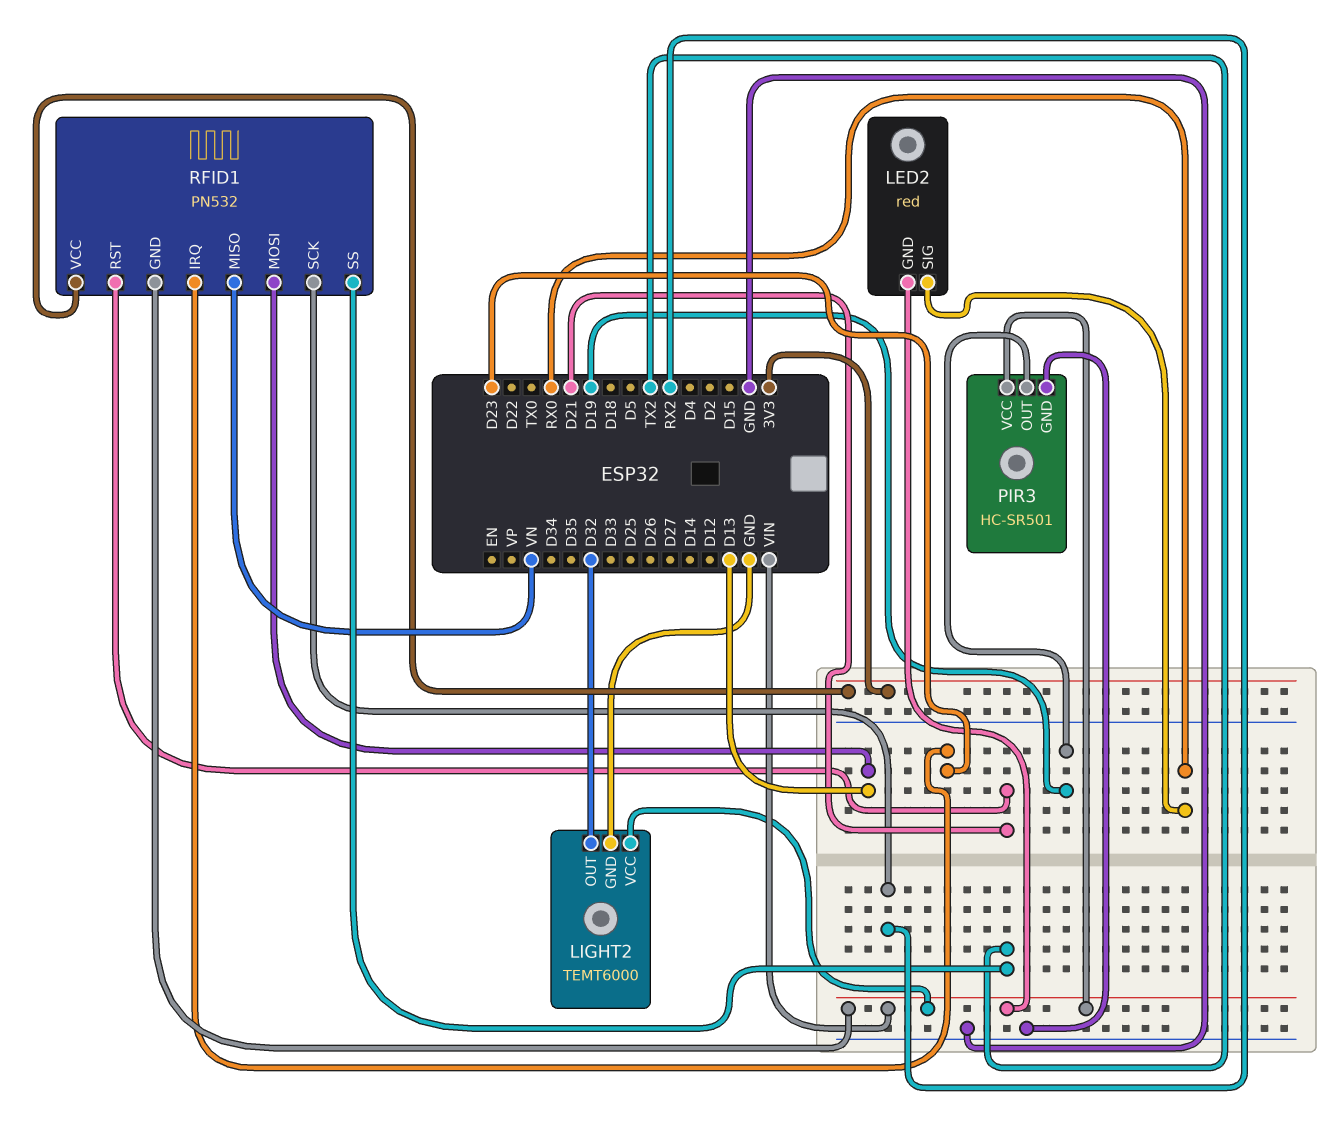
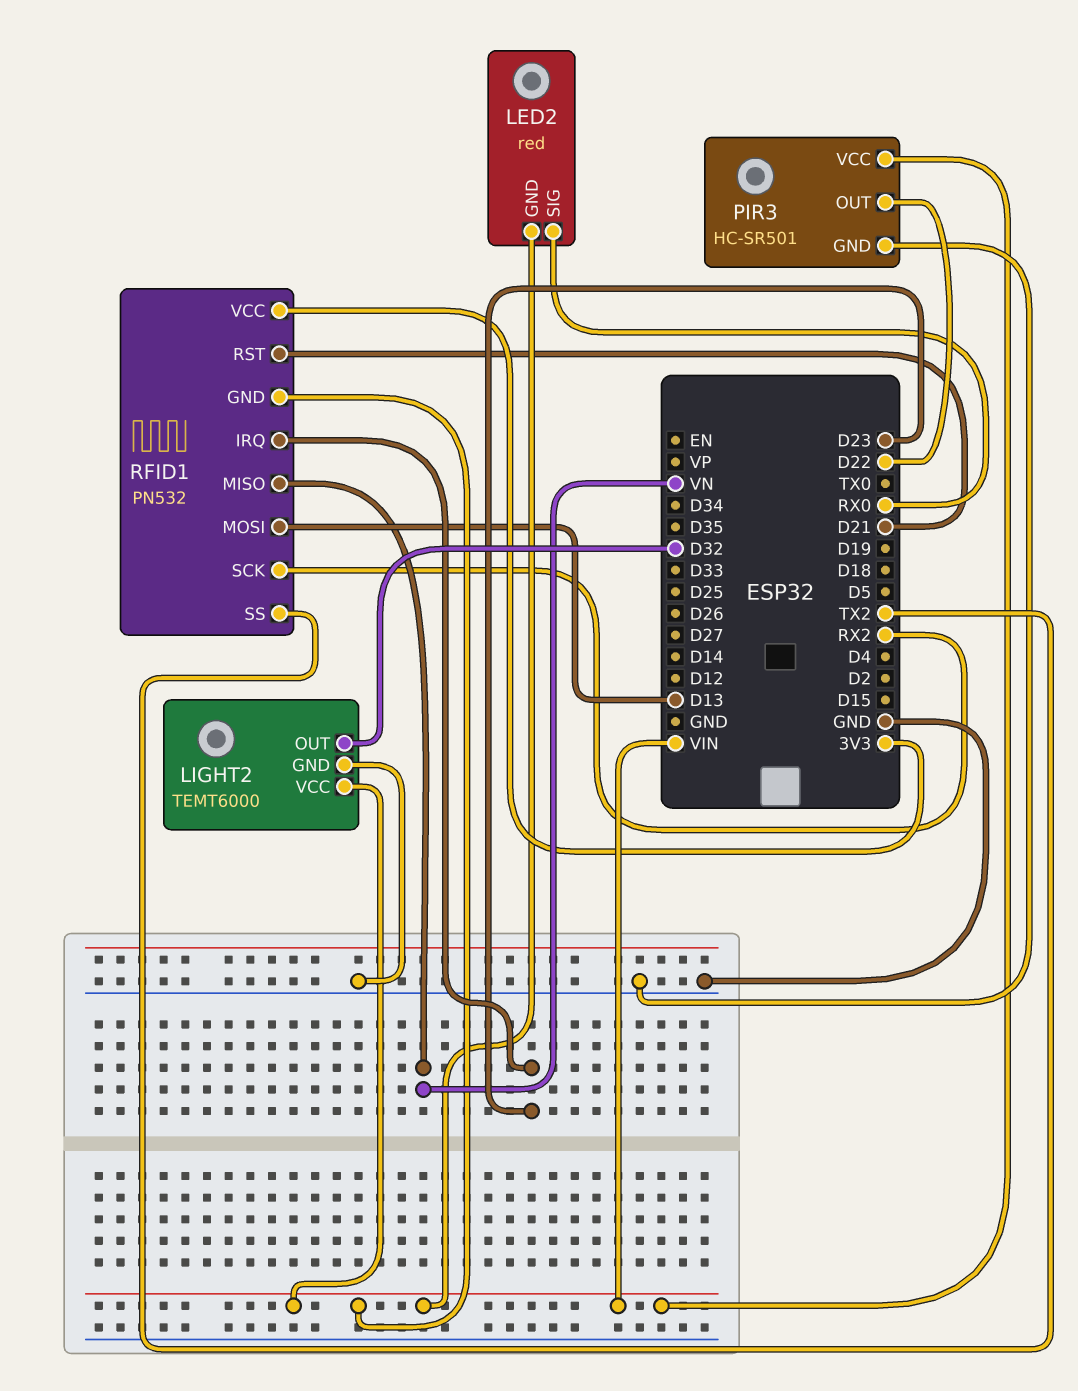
PIR3 pin OUT: D19 -> D22

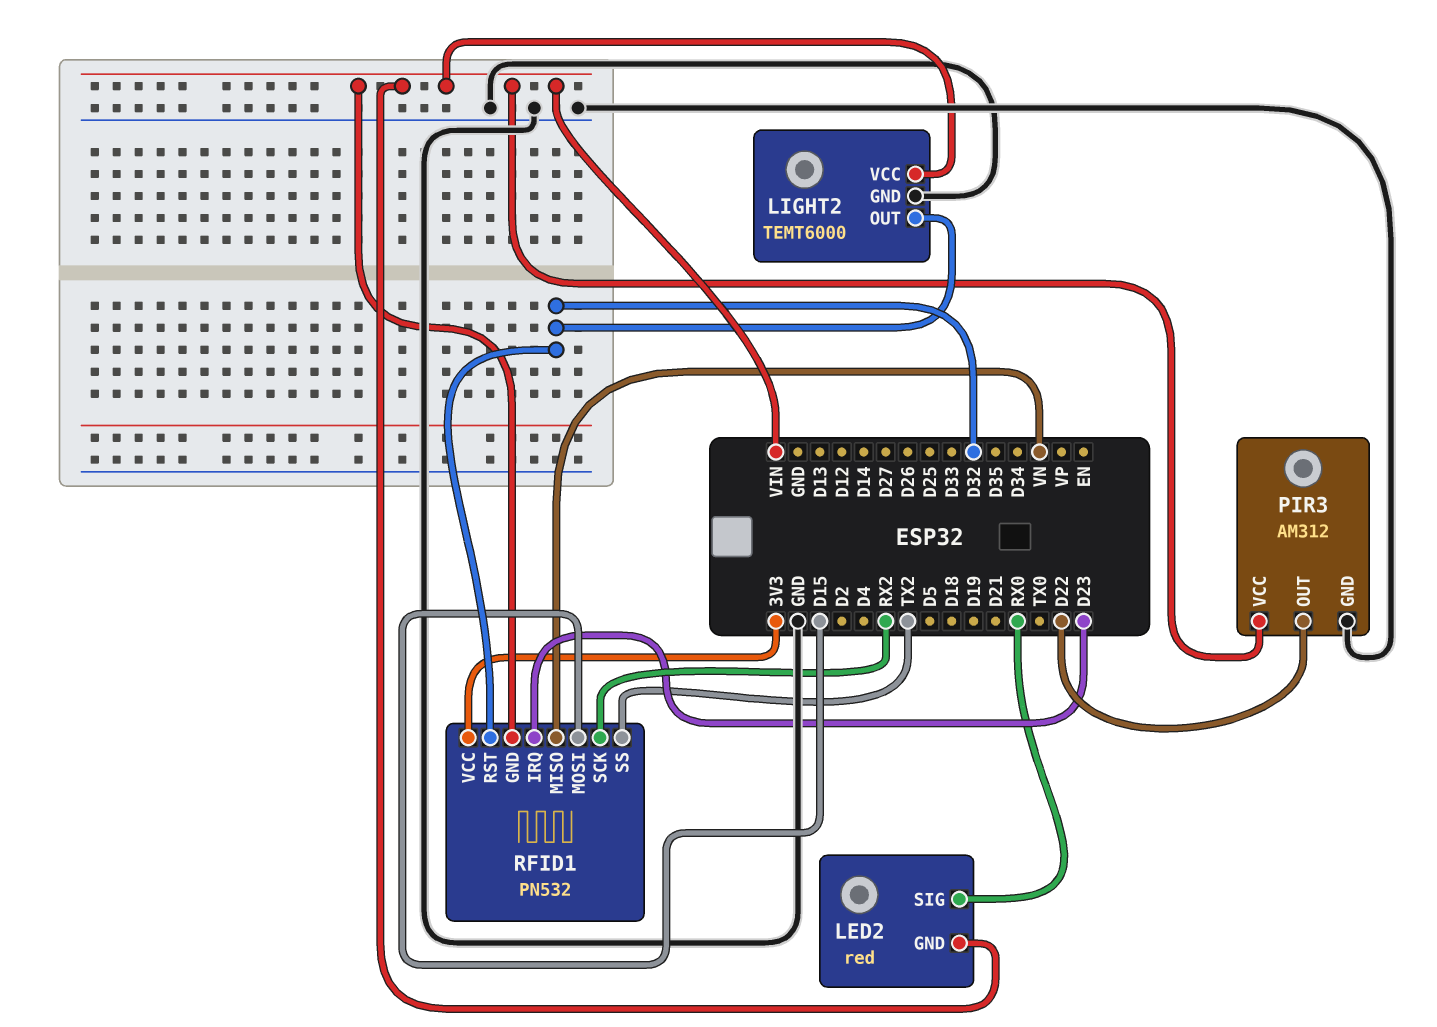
PIR3: HC-SR501 -> AM312
RFID1 pin MOSI: D13 -> D15
RFID1 pin RST: D21 -> D32

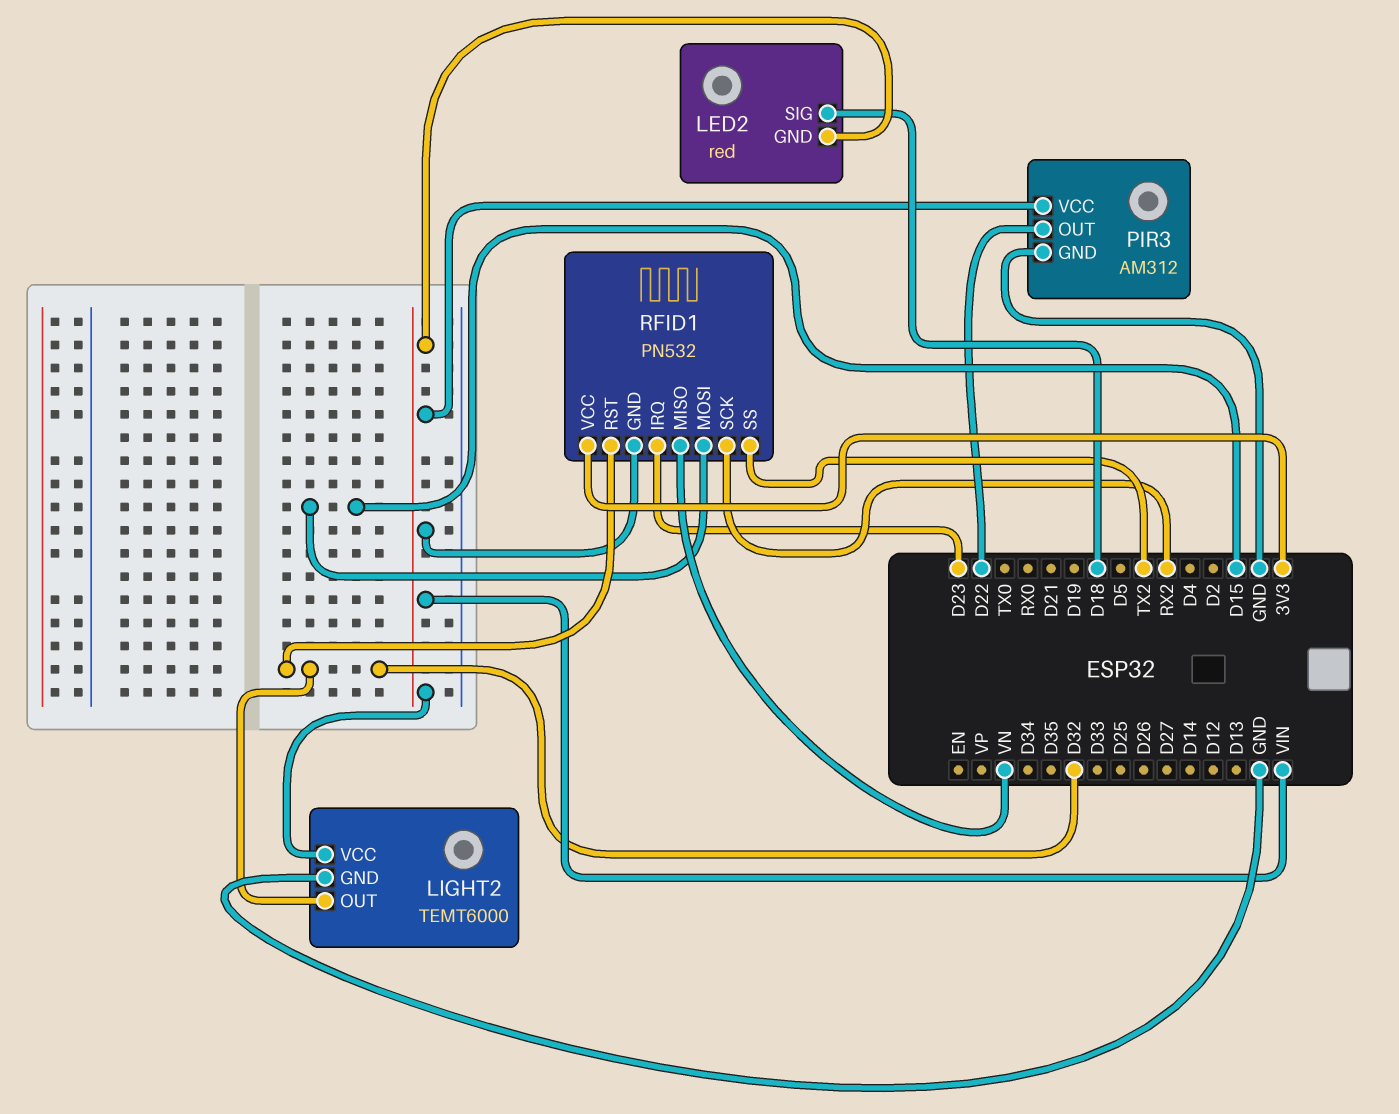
LED2 pin SIG: RX0 -> D18

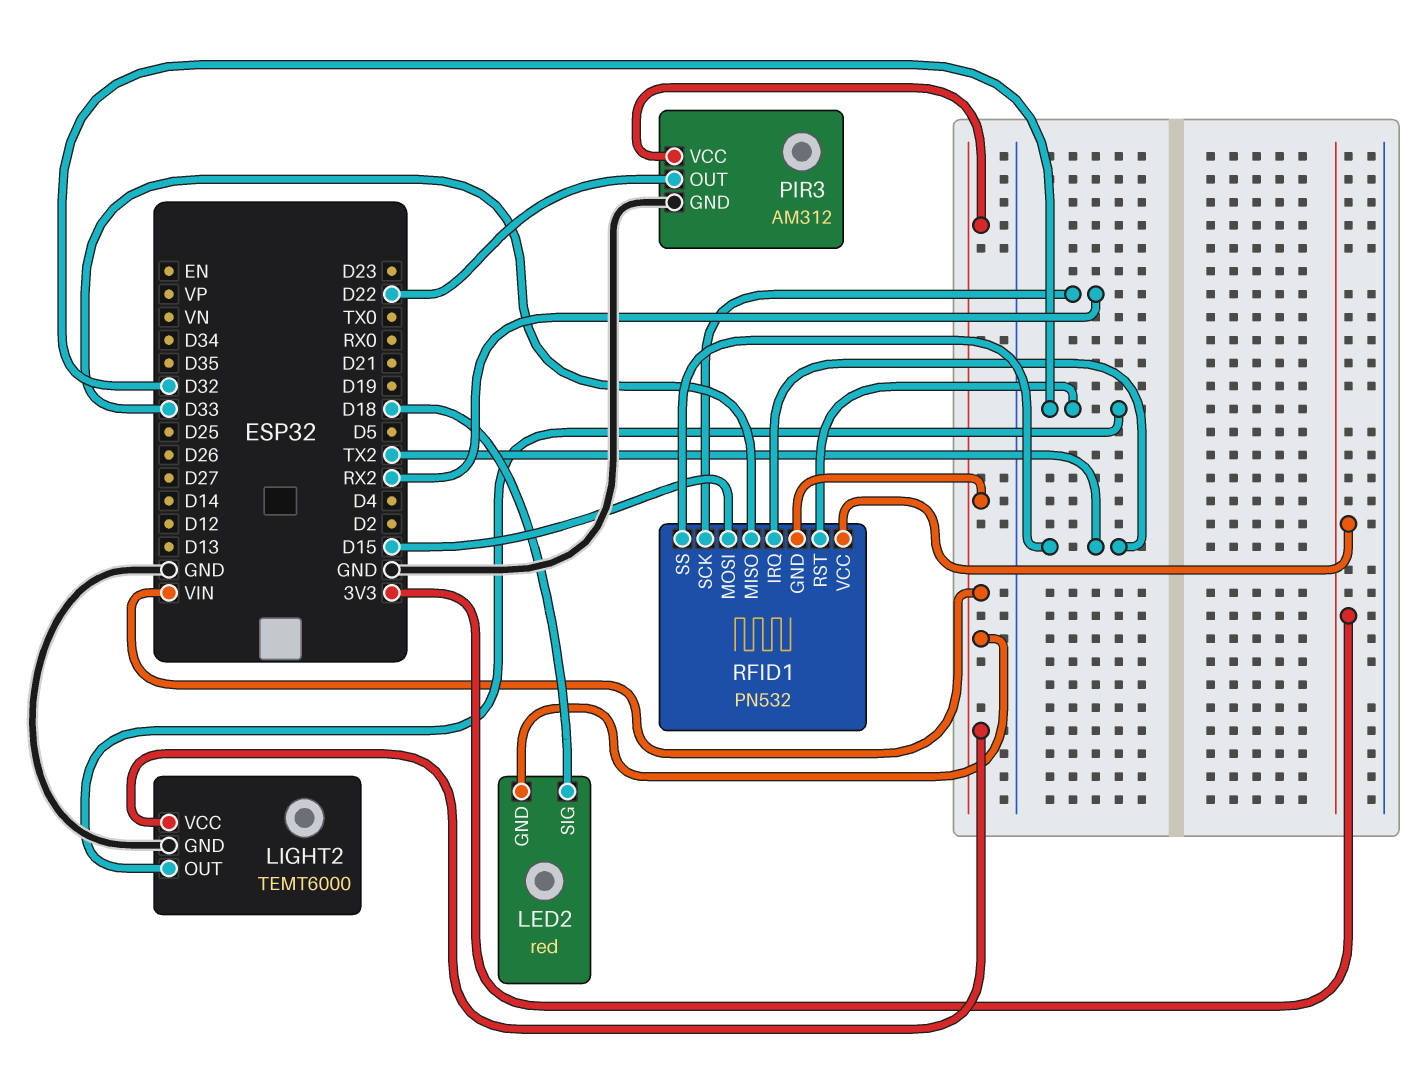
RFID1 pin IRQ: D23 -> TX2
RFID1 pin MISO: VN -> D33

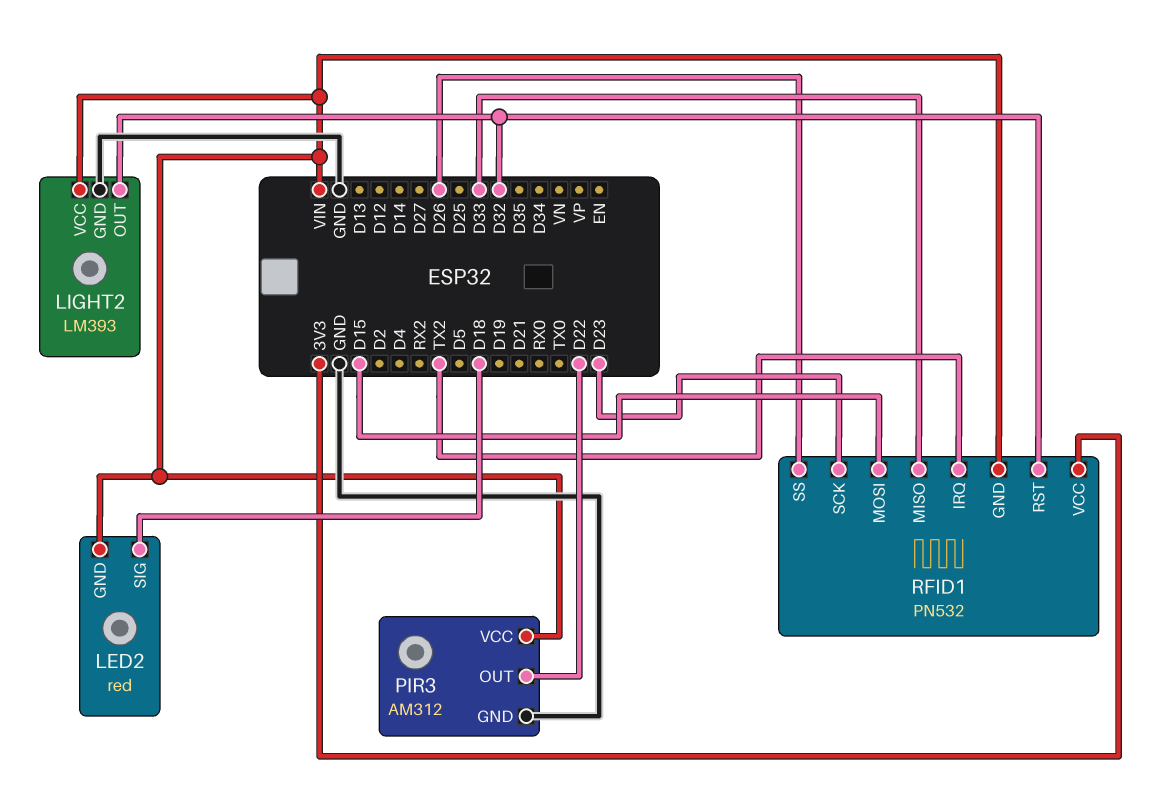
LIGHT2: TEMT6000 -> LM393
RFID1 pin SCK: RX2 -> D23
RFID1 pin SS: TX2 -> D26

